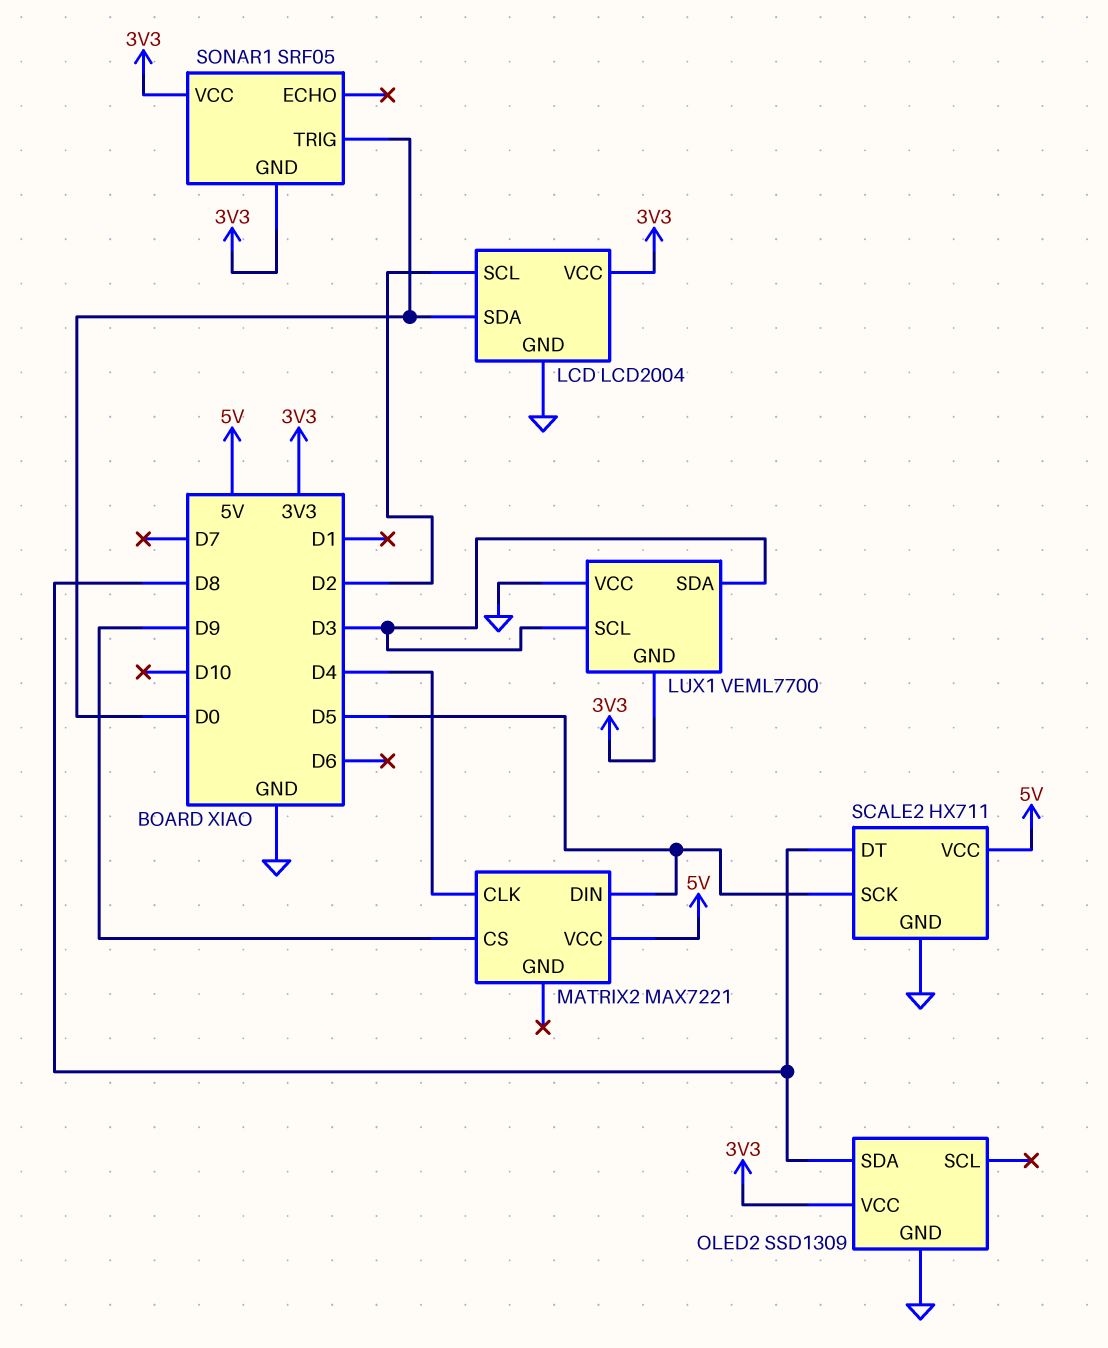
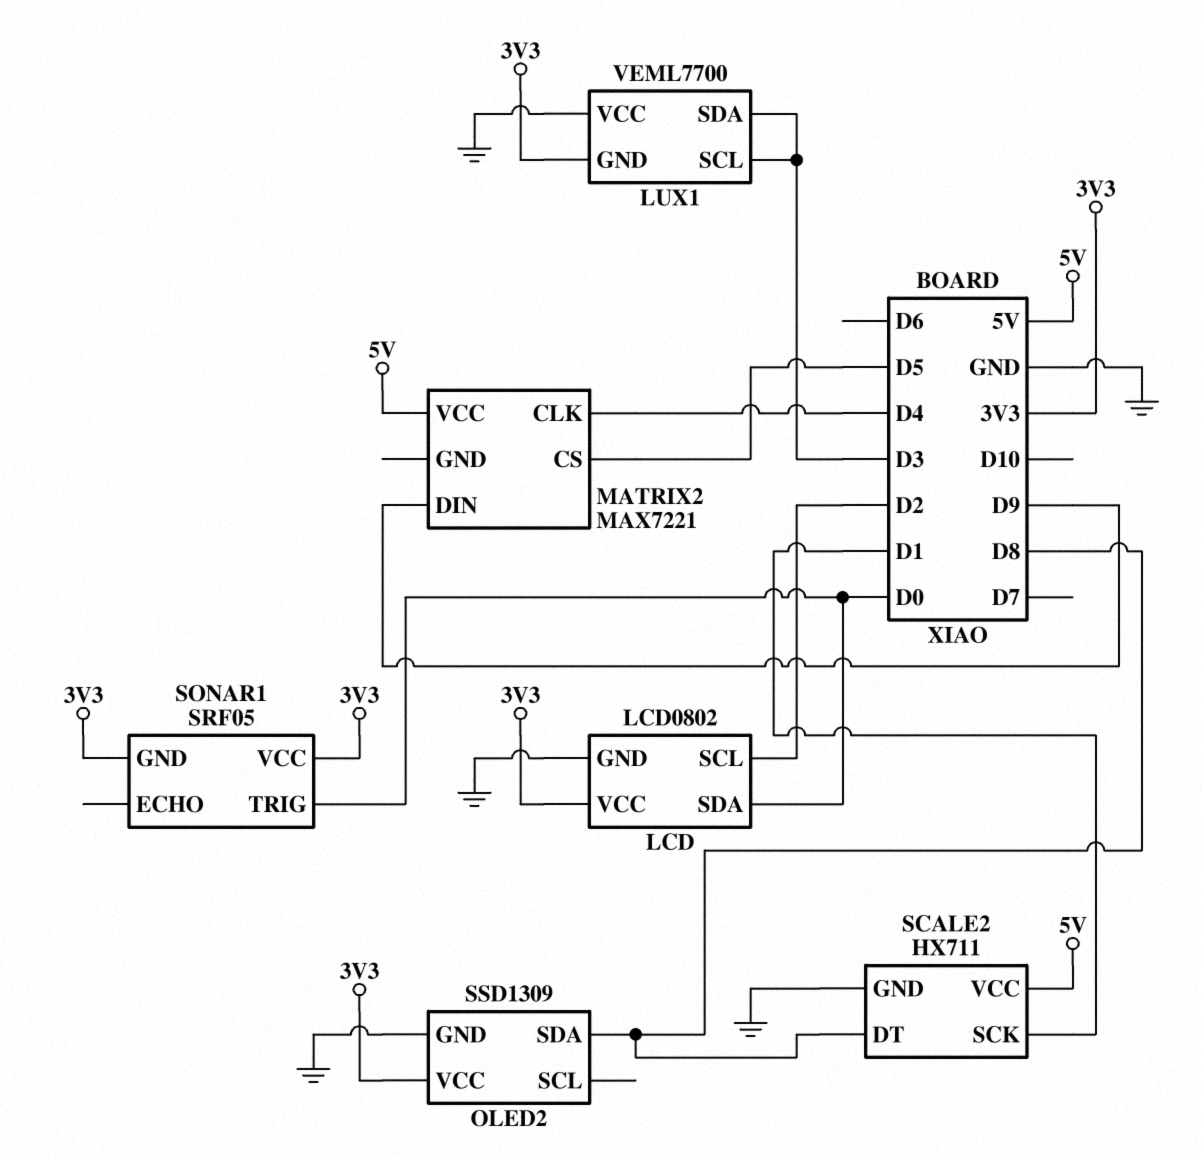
LCD: LCD2004 -> LCD0802
MATRIX2 pin CS: D9 -> D5
MATRIX2 pin DIN: D5 -> D9
SCALE2 pin SCK: D5 -> D1

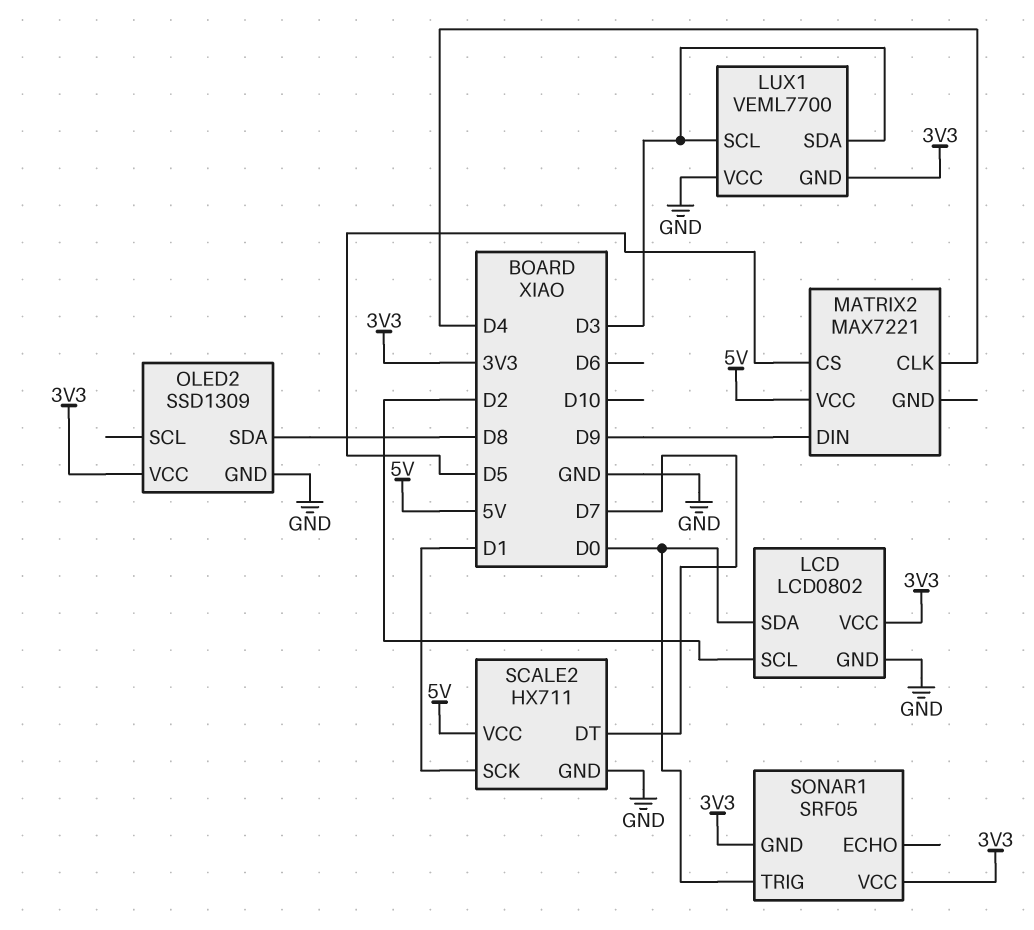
SCALE2 pin DT: D8 -> D7

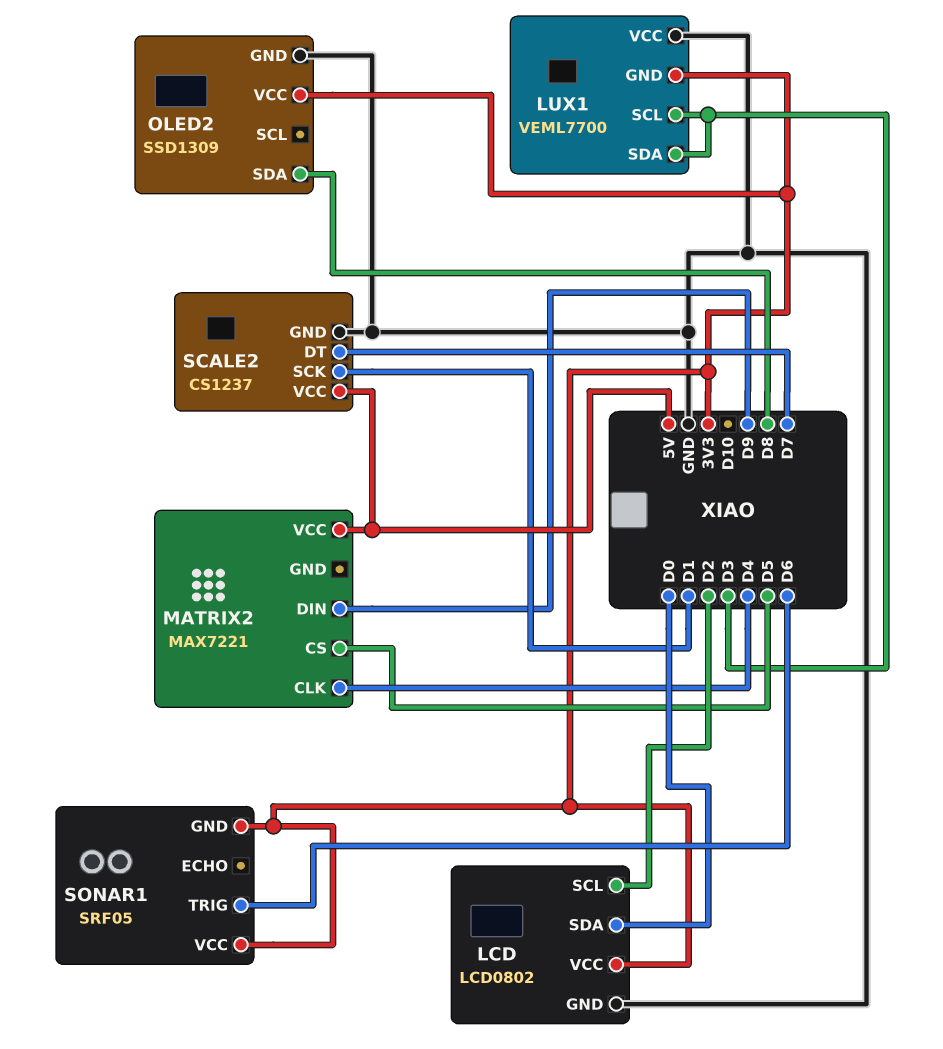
SCALE2: HX711 -> CS1237
SONAR1 pin TRIG: D0 -> D6

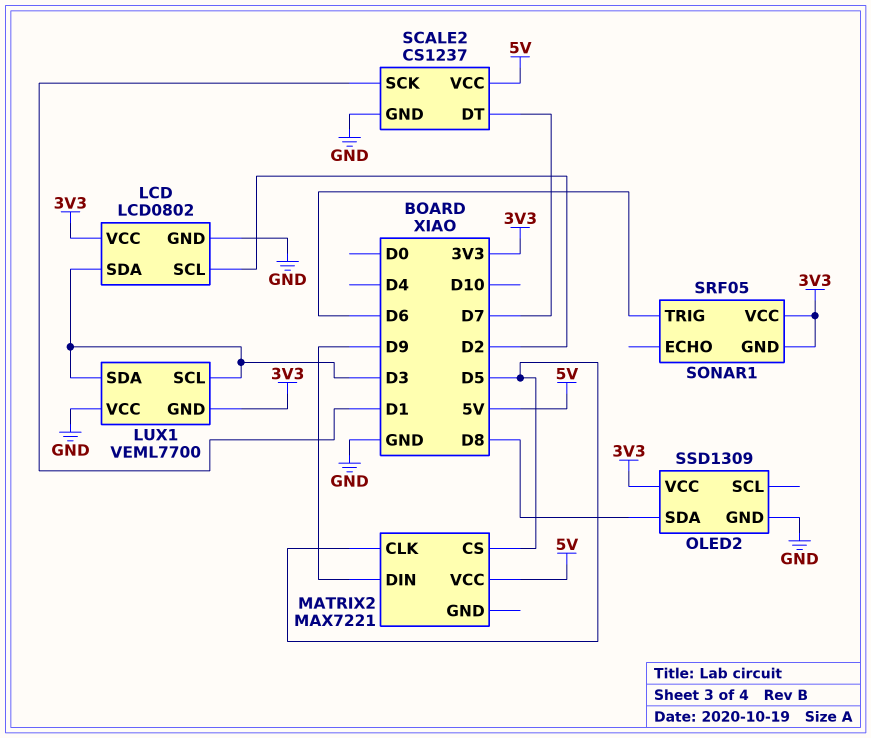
LCD pin SDA: D0 -> D3
MATRIX2 pin CLK: D4 -> D5

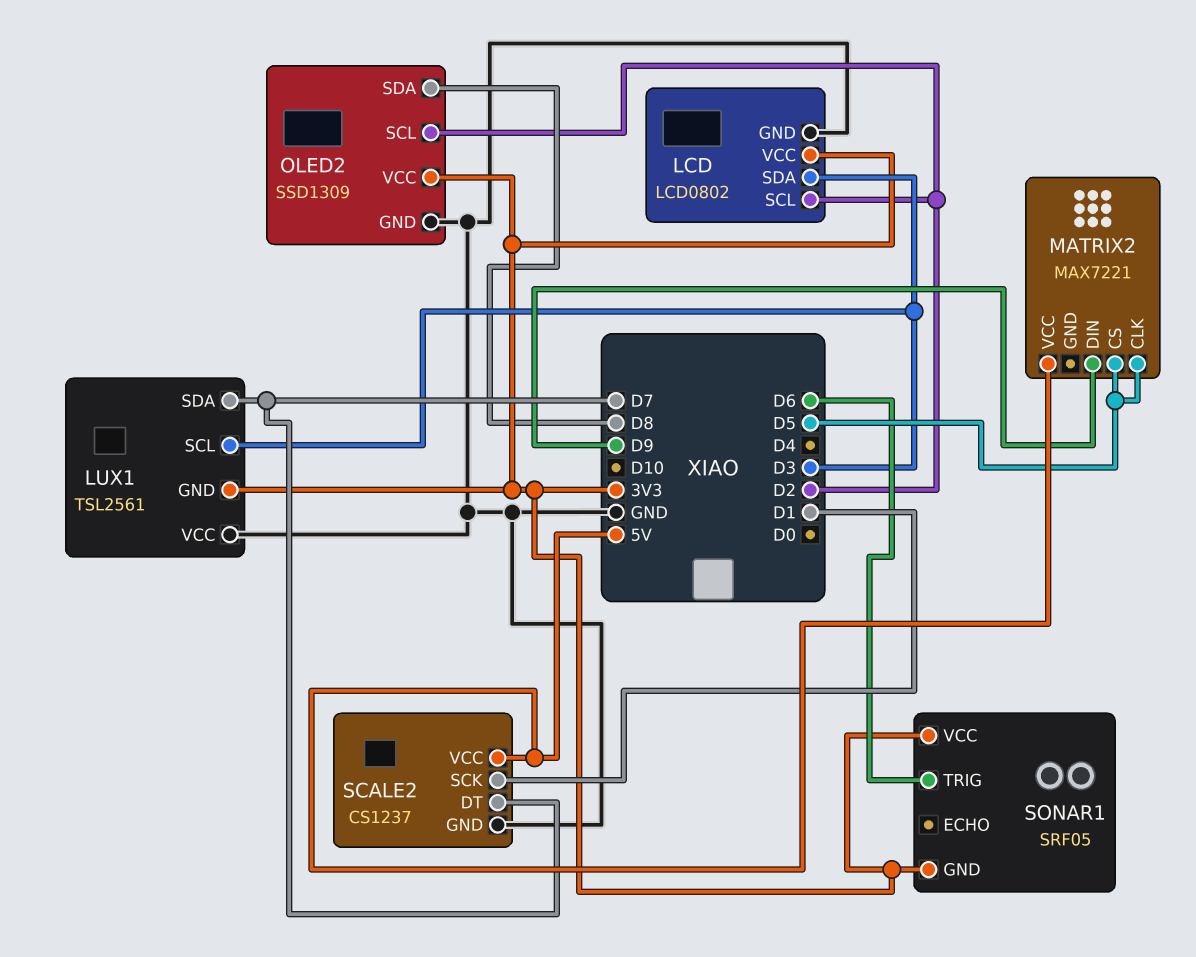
LUX1: VEML7700 -> TSL2561
LUX1 pin SDA: D3 -> D7
OLED2 pin SCL: none -> D2

